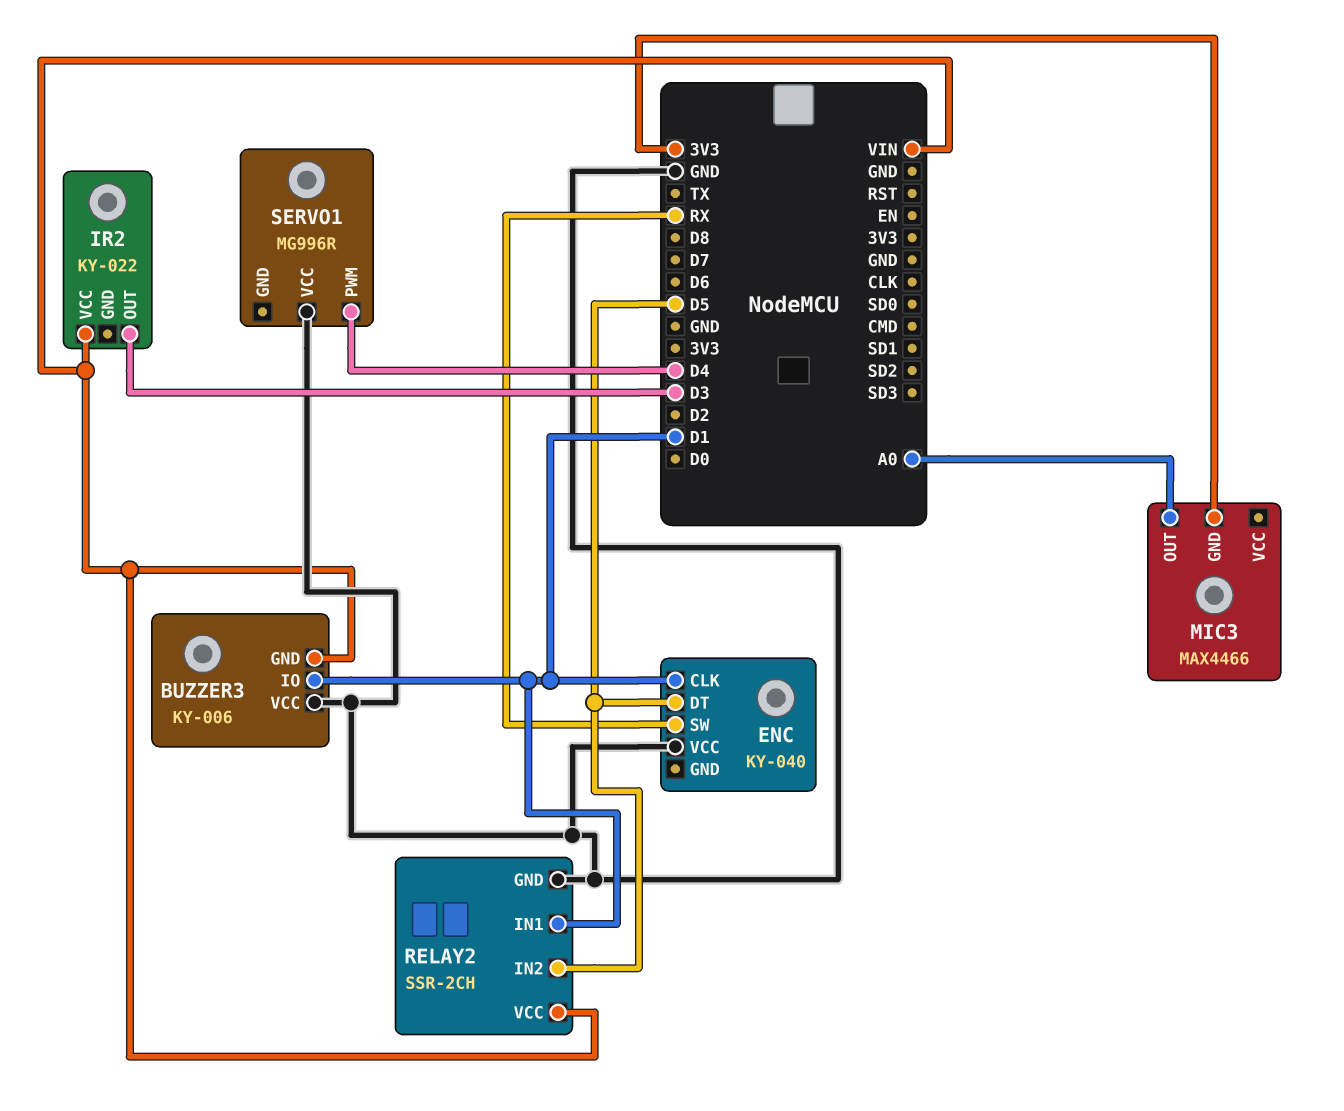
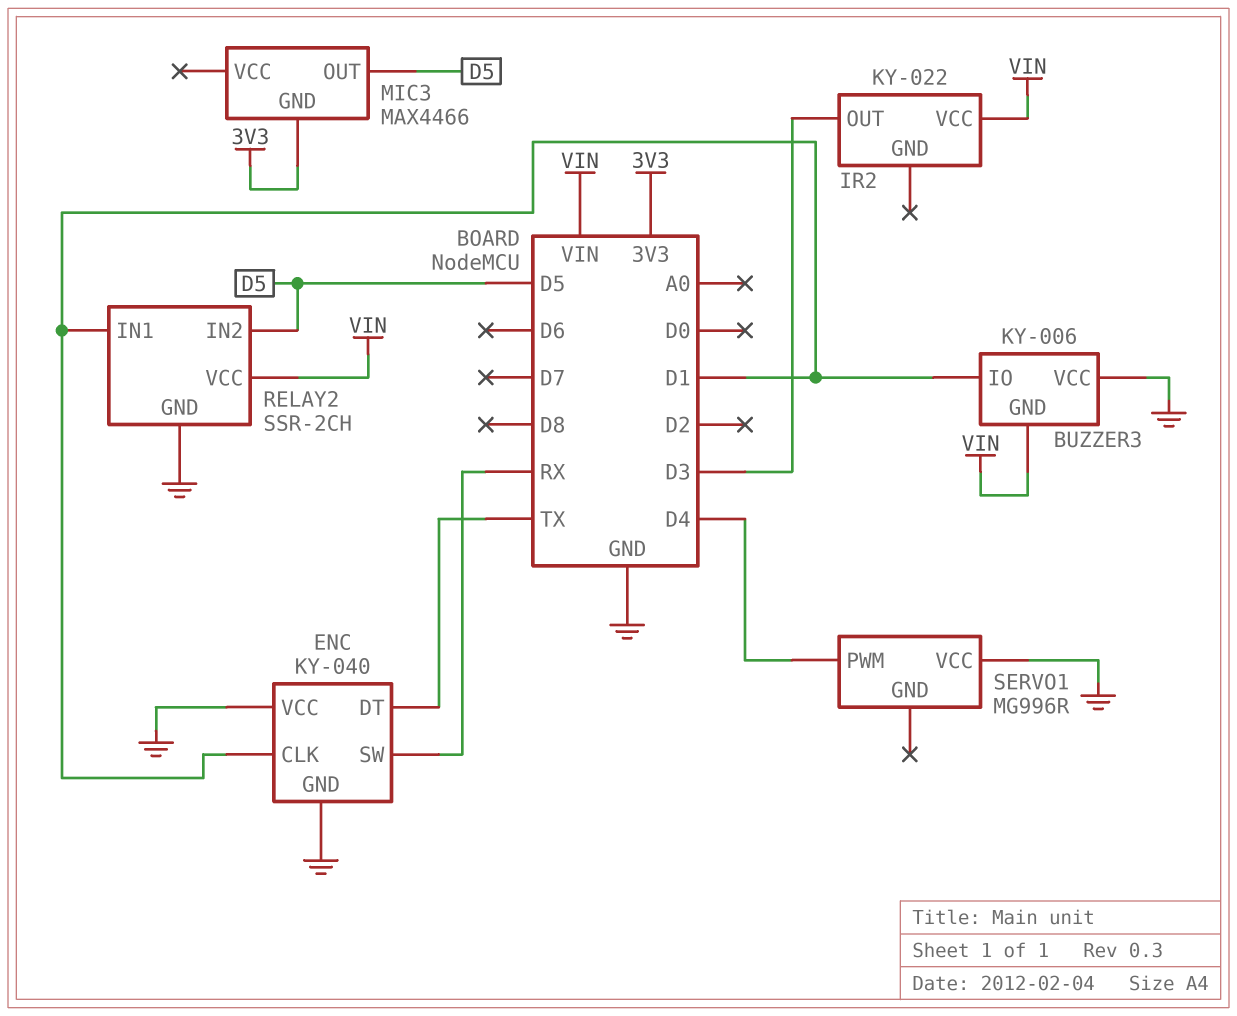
ENC pin DT: D5 -> TX
ENC pin GND: none -> GND
MIC3 pin OUT: A0 -> D5

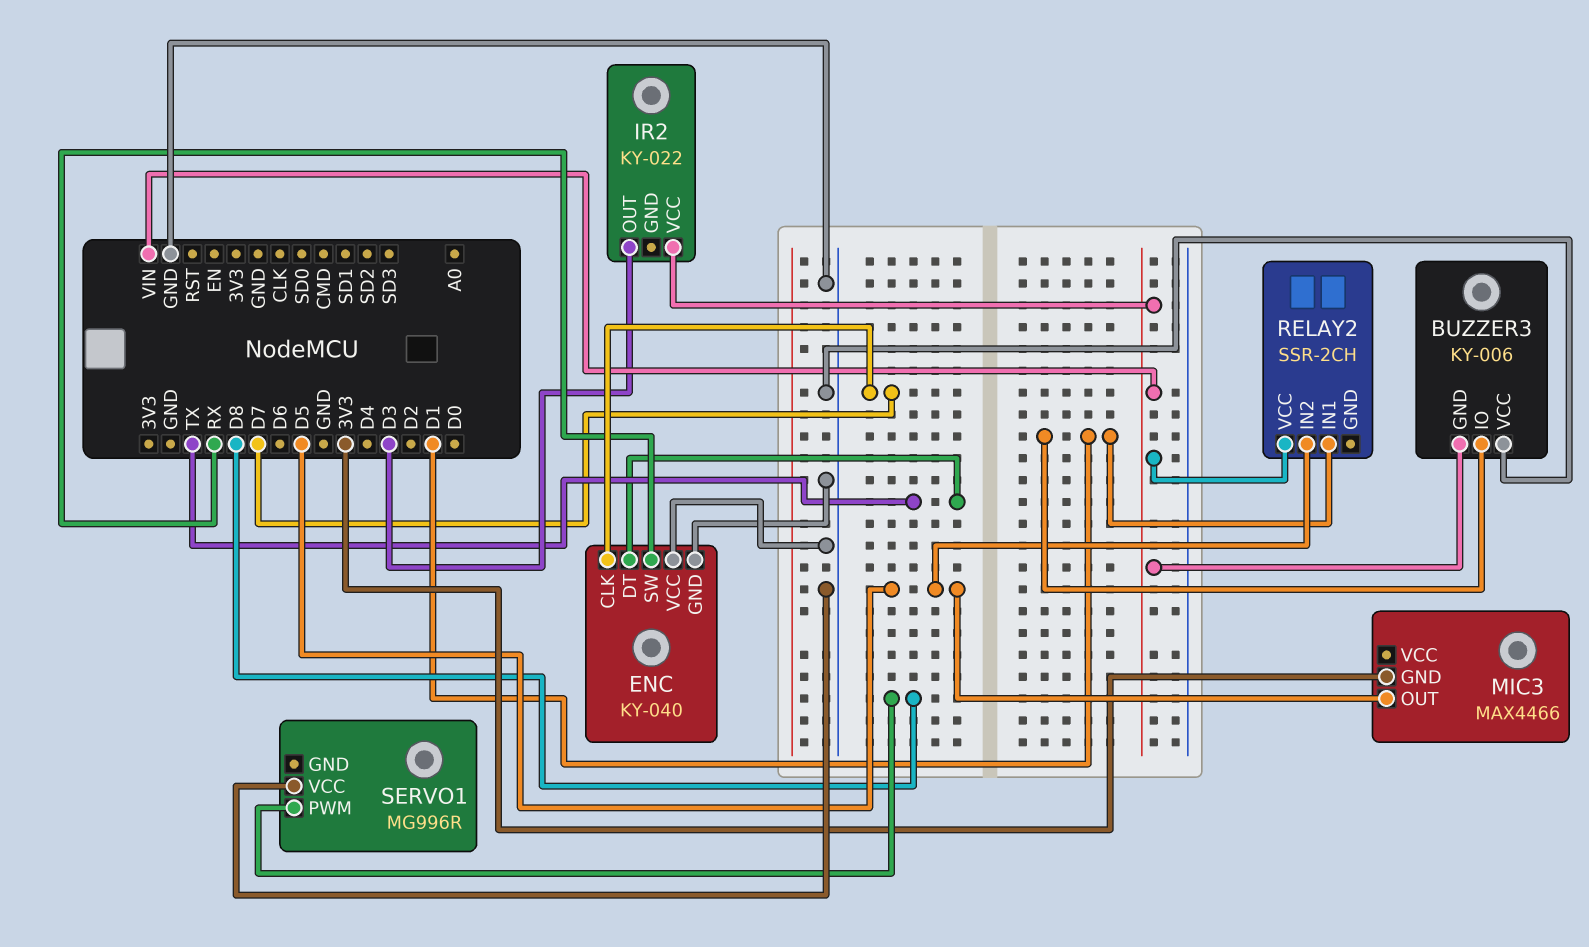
ENC pin CLK: D1 -> D7
RELAY2 pin GND: GND -> none
SERVO1 pin PWM: D4 -> D8

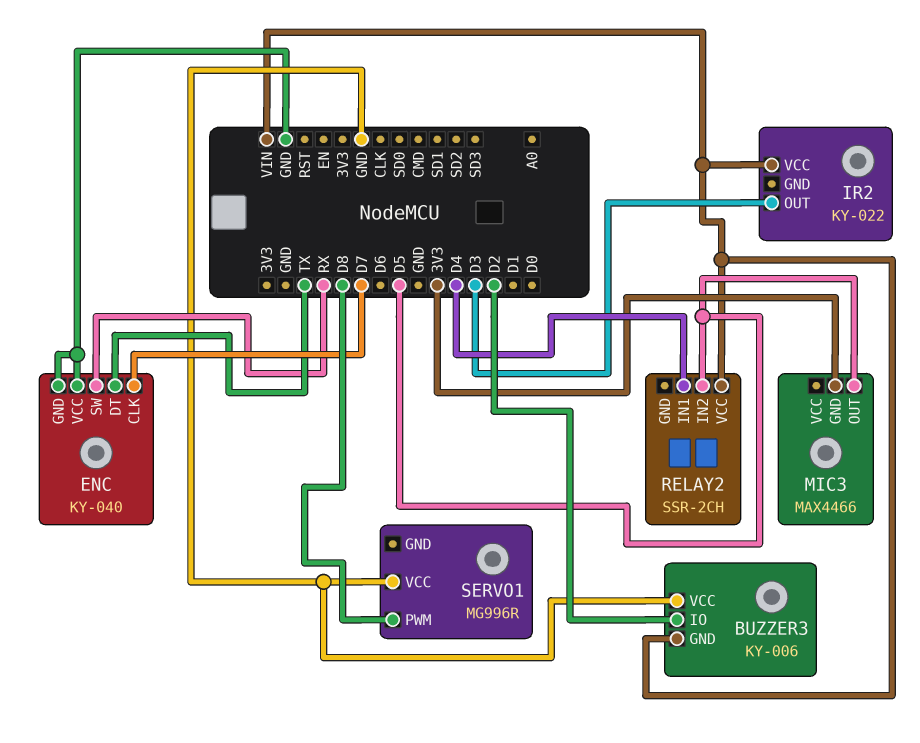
BUZZER3 pin IO: D1 -> D2
RELAY2 pin IN1: D1 -> D4

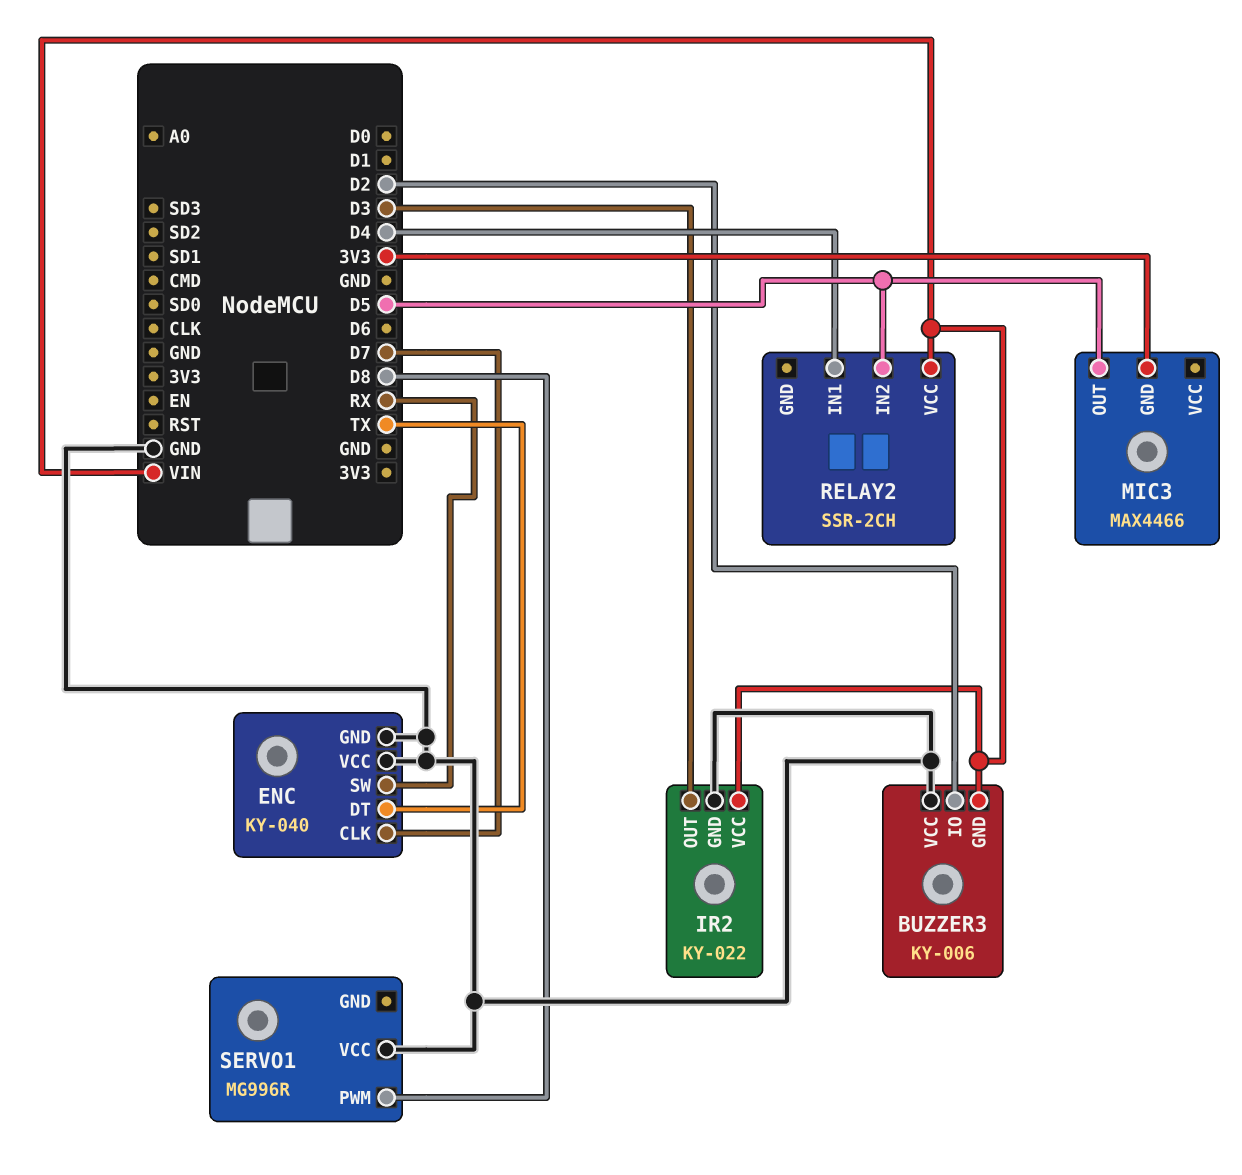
IR2 pin GND: none -> GND

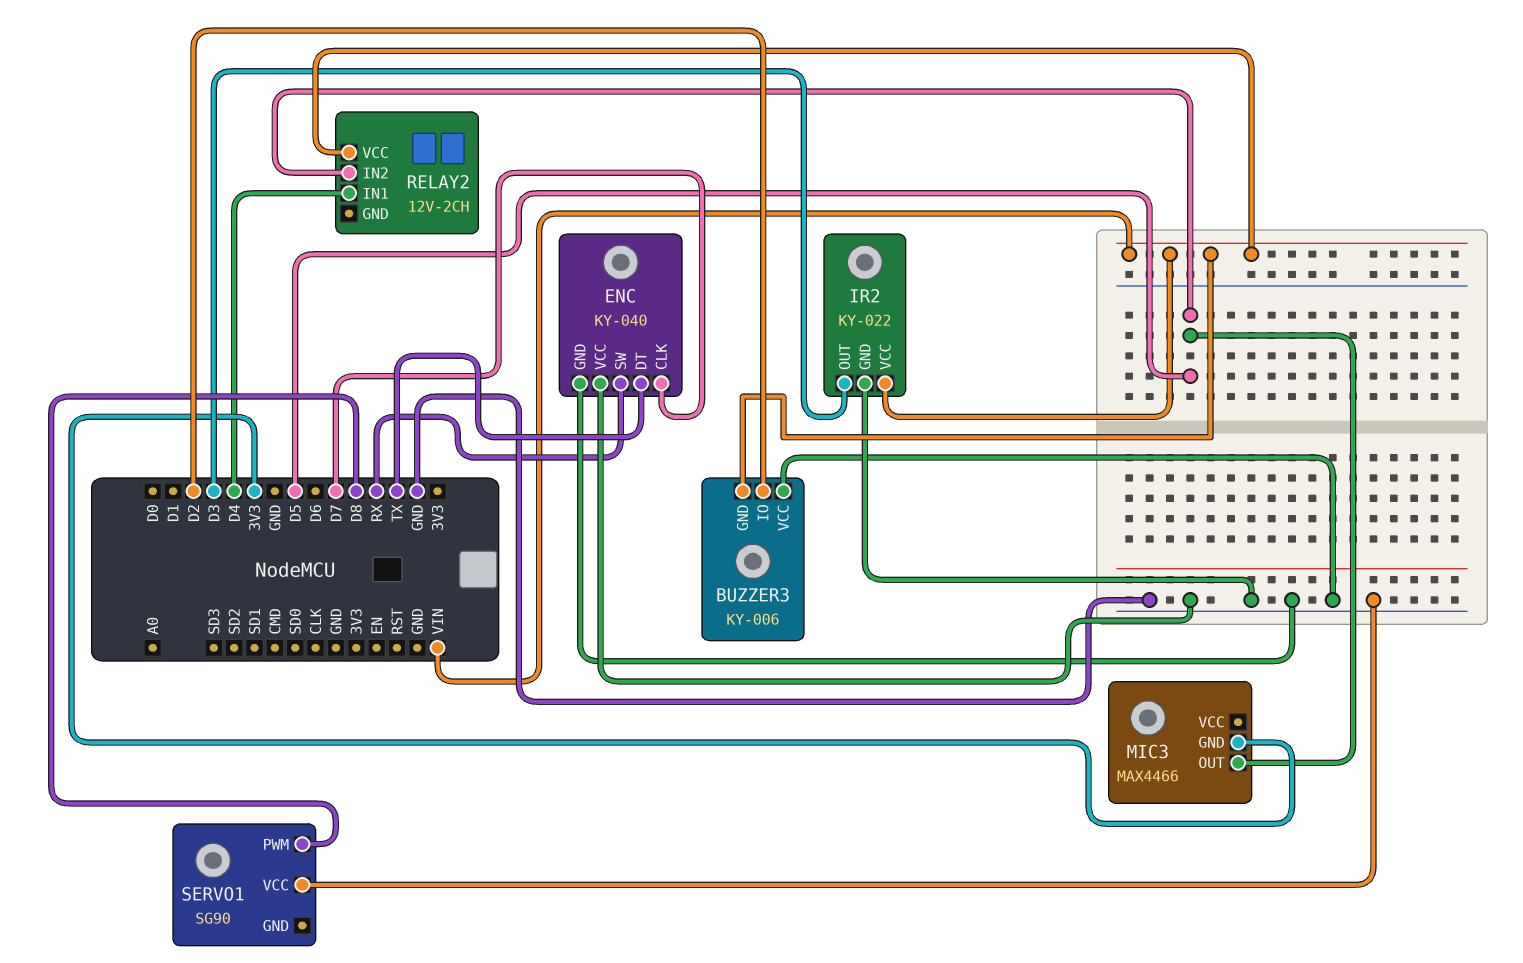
RELAY2: SSR-2CH -> 12V-2CH
SERVO1: MG996R -> SG90

